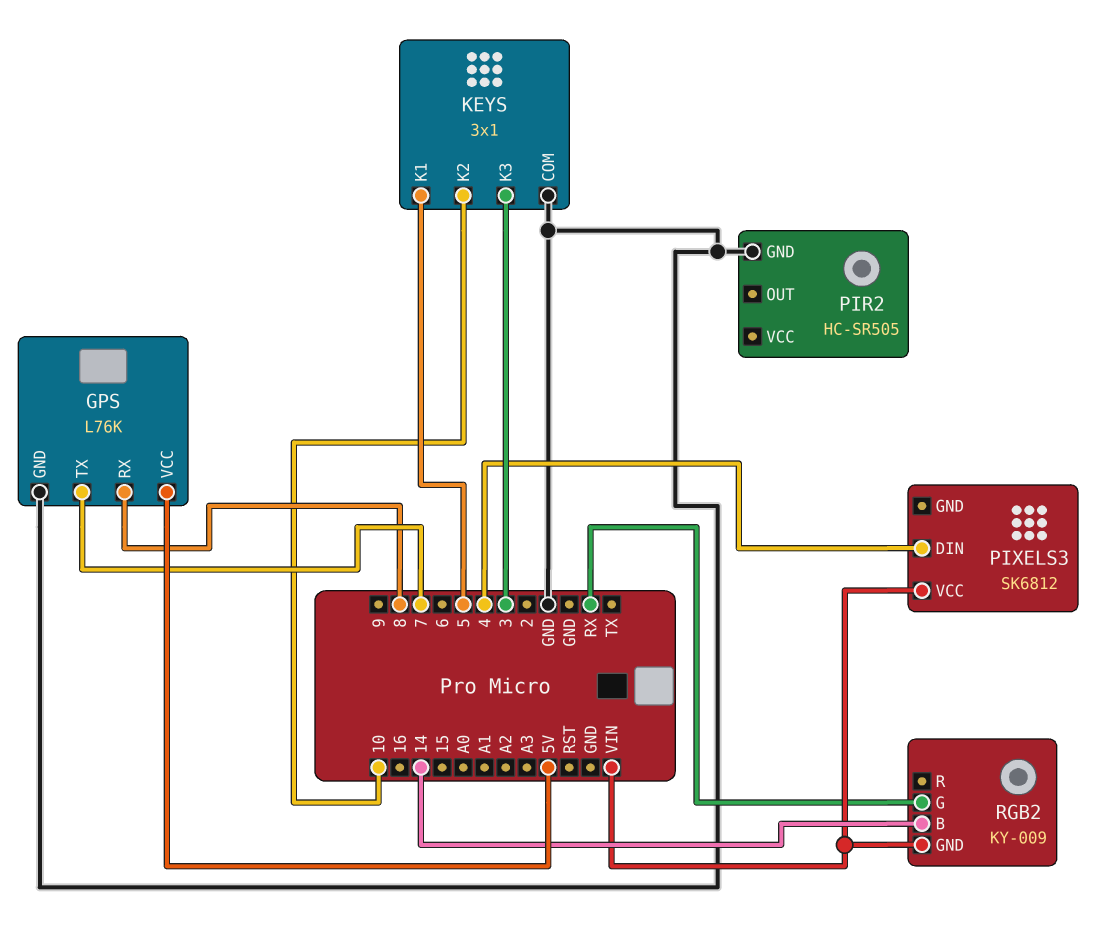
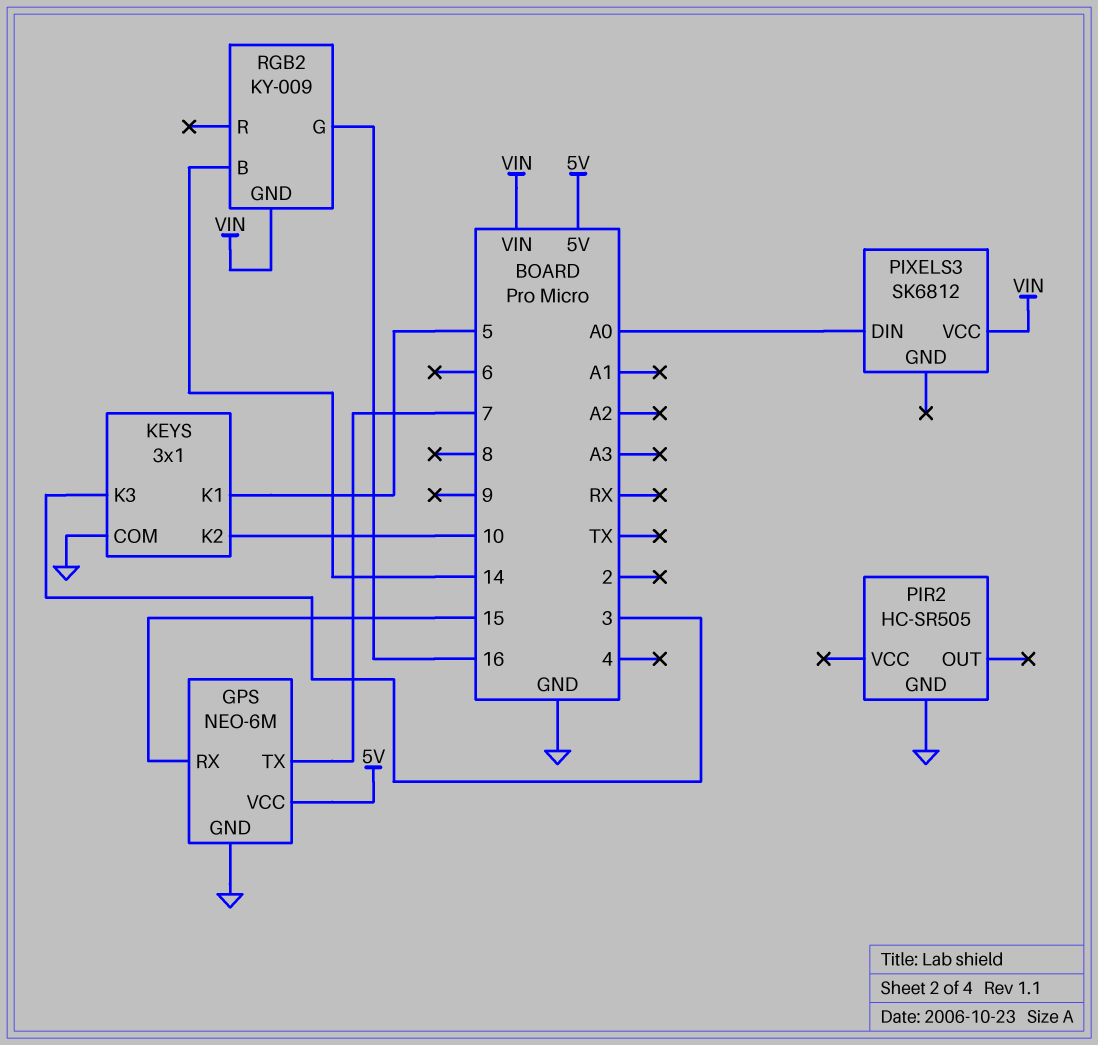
GPS: L76K -> NEO-6M
GPS pin RX: 8 -> 15
PIXELS3 pin DIN: 4 -> A0
RGB2 pin G: RX -> 16

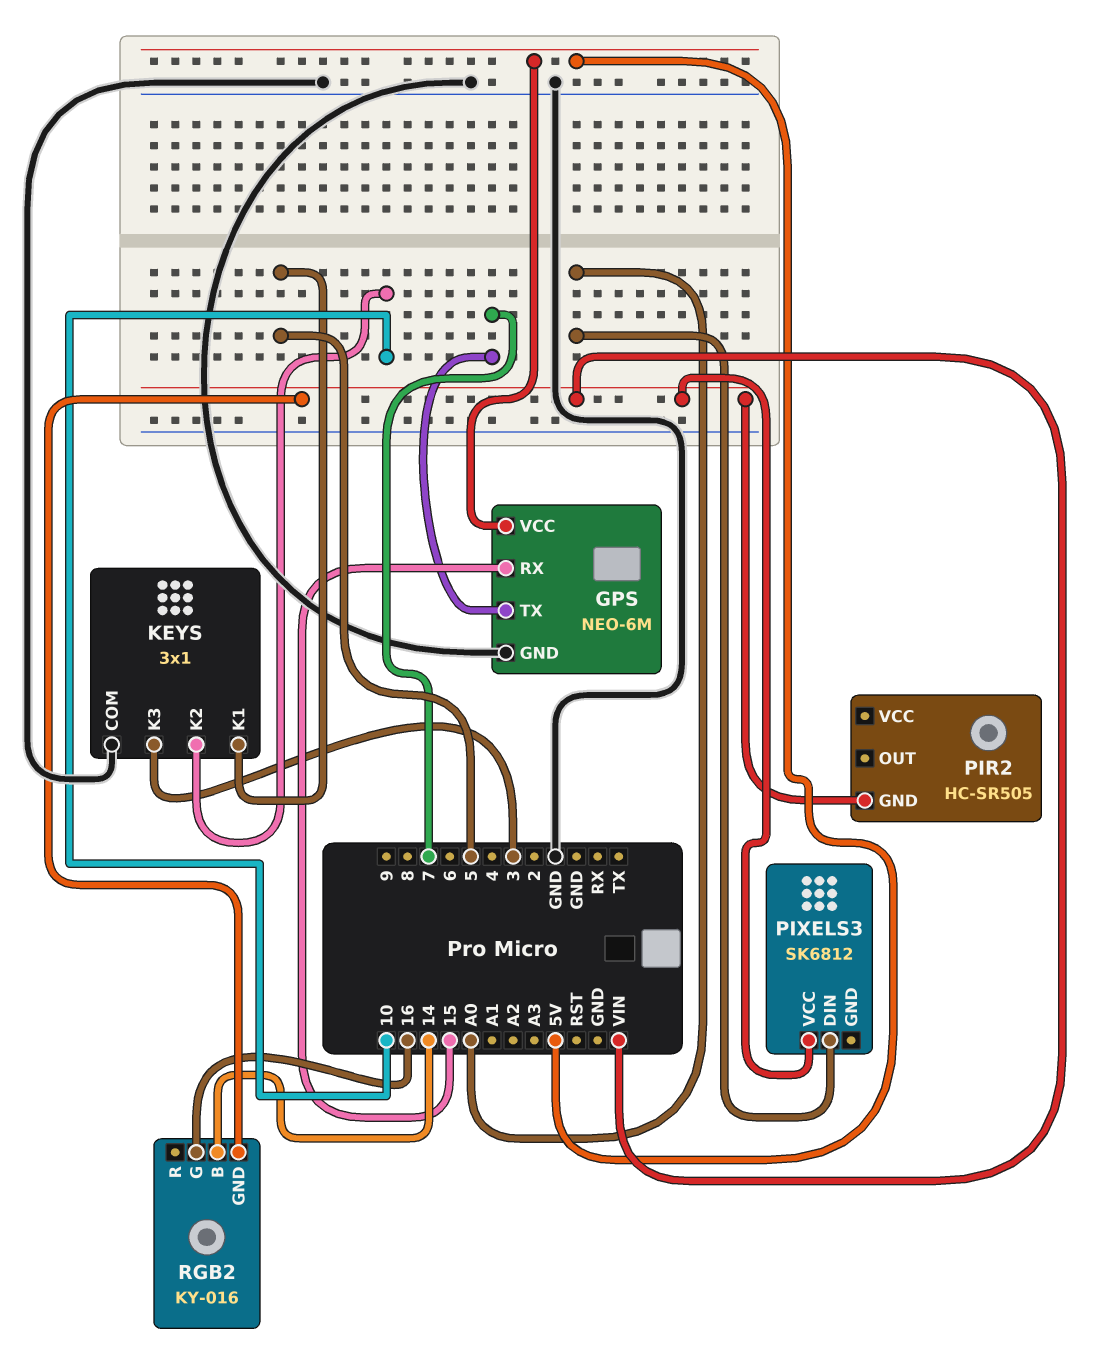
PIR2 pin GND: GND -> VIN
RGB2: KY-009 -> KY-016

